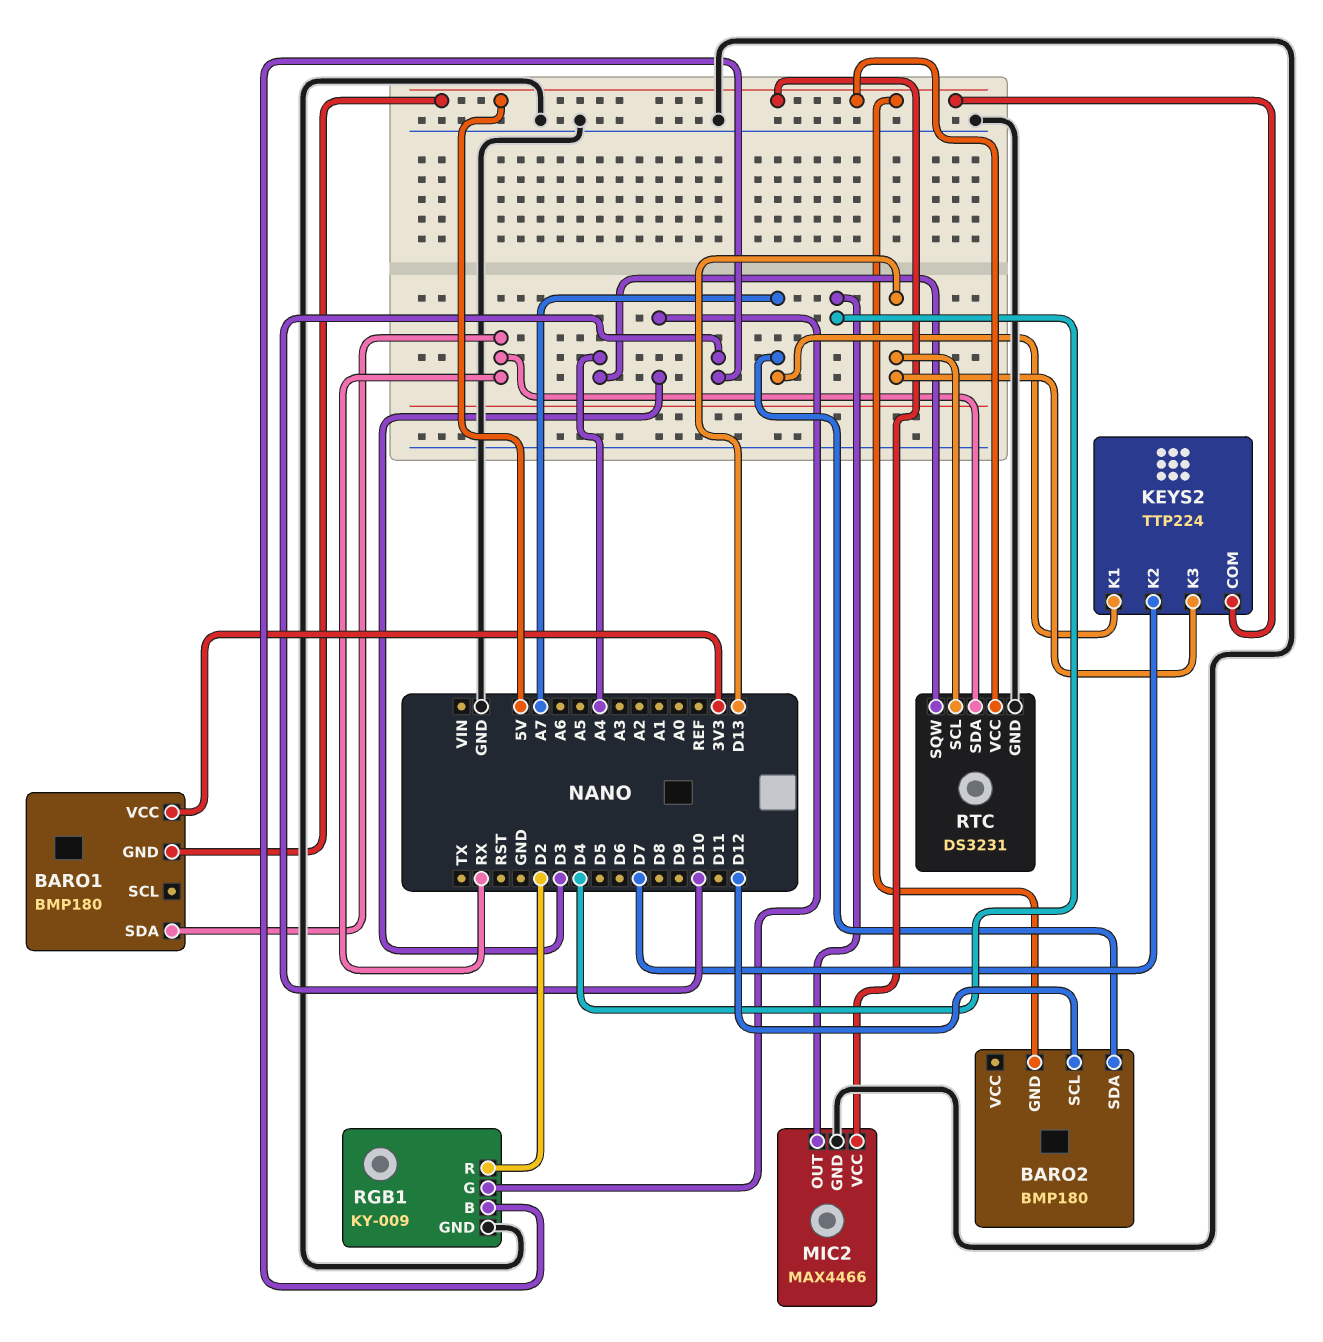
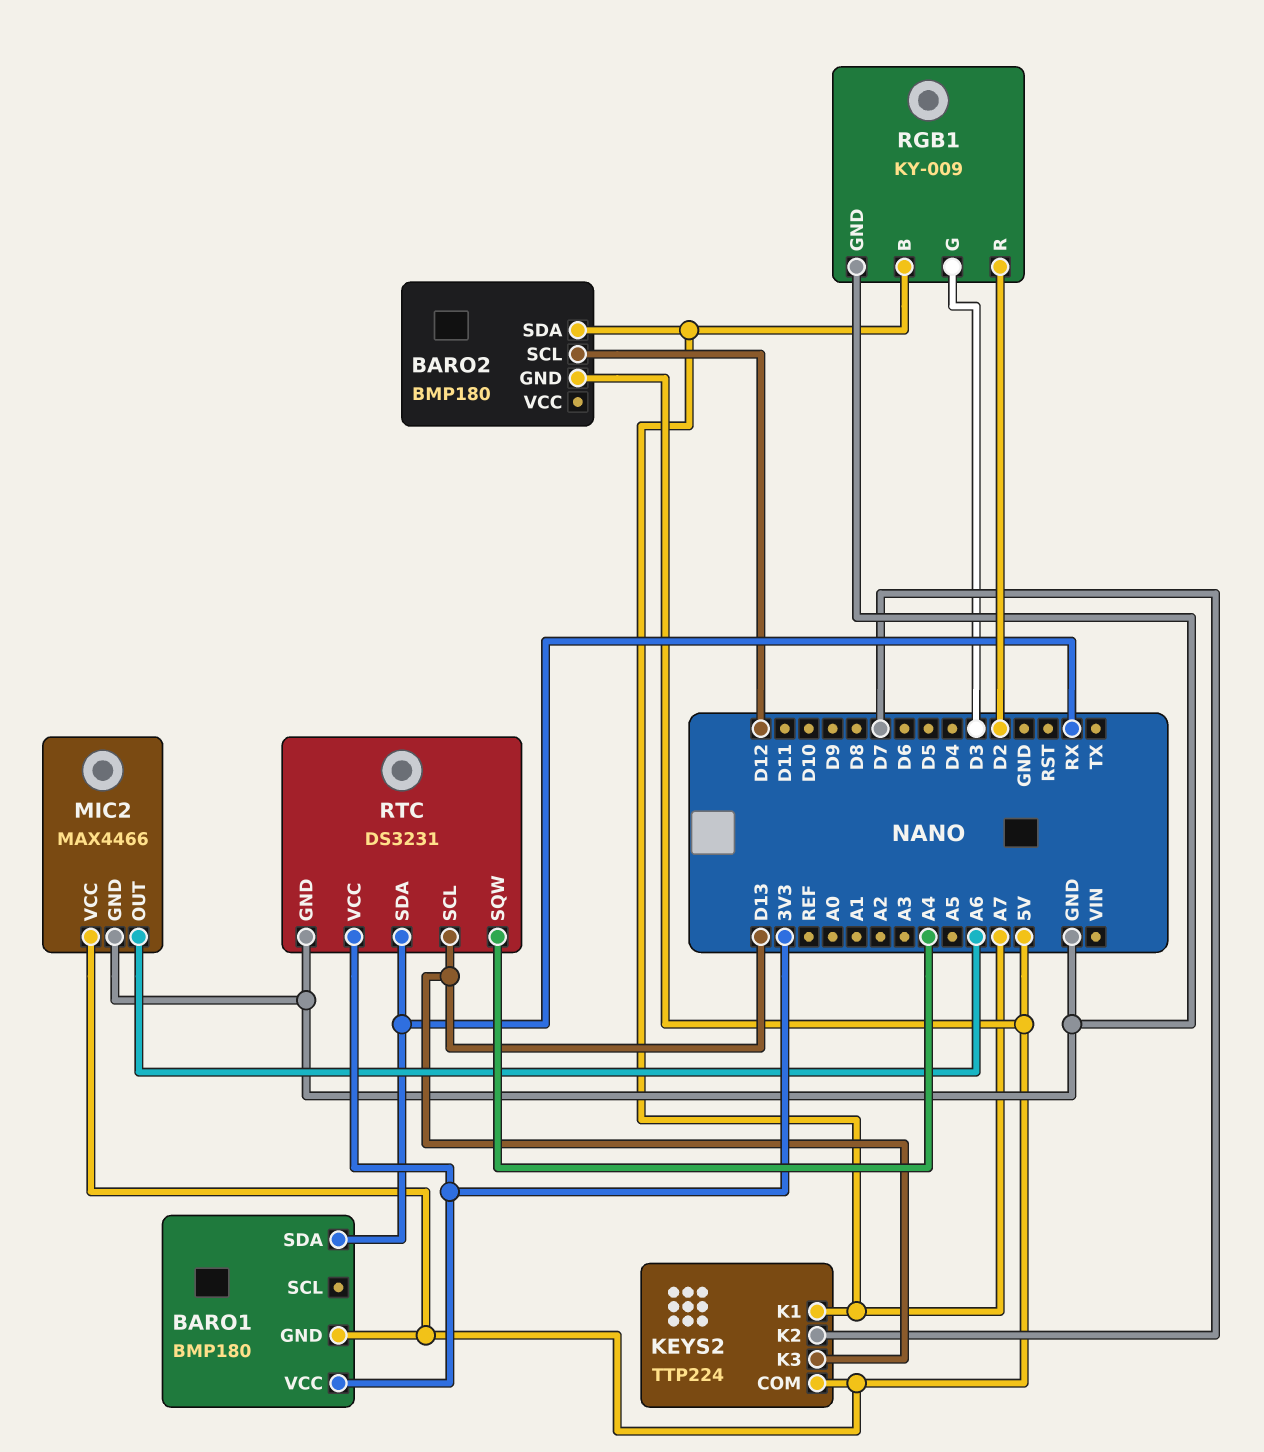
MIC2 pin OUT: D4 -> A6
RGB1 pin B: D10 -> A7
RTC pin VCC: 5V -> 3V3

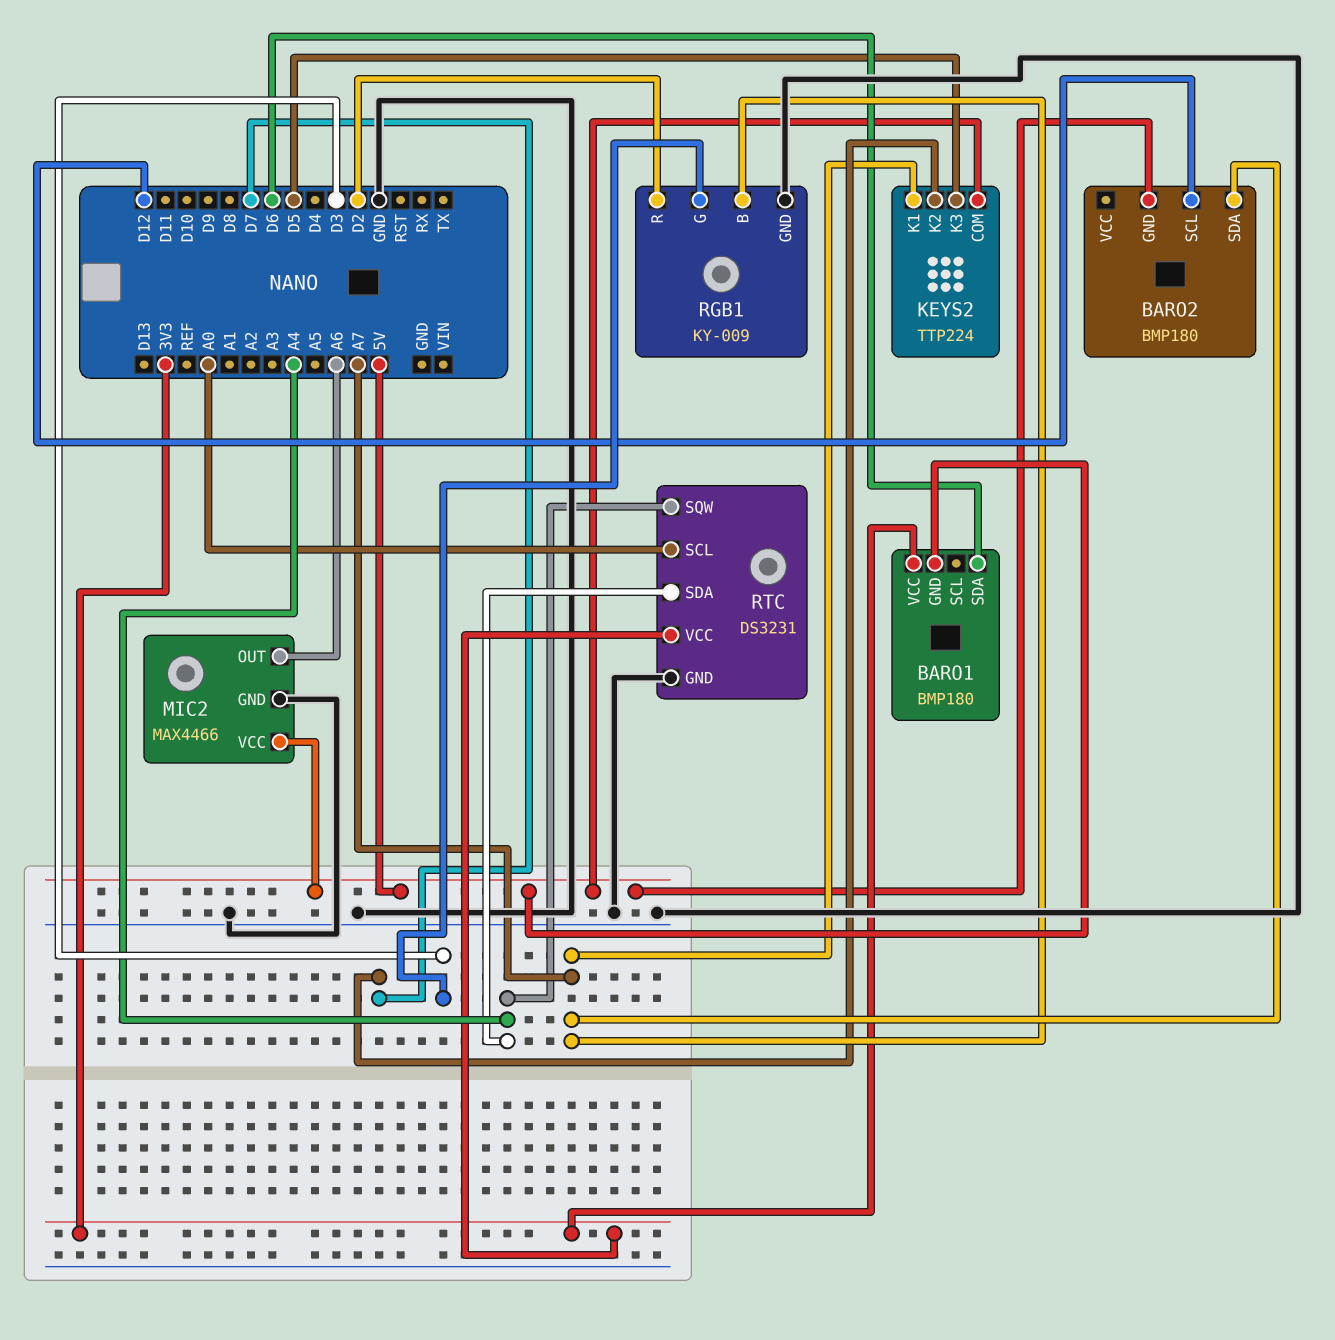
BARO1 pin SDA: RX -> D6
KEYS2 pin K3: D13 -> D5
RTC pin SCL: D13 -> A0
RTC pin SDA: RX -> A4

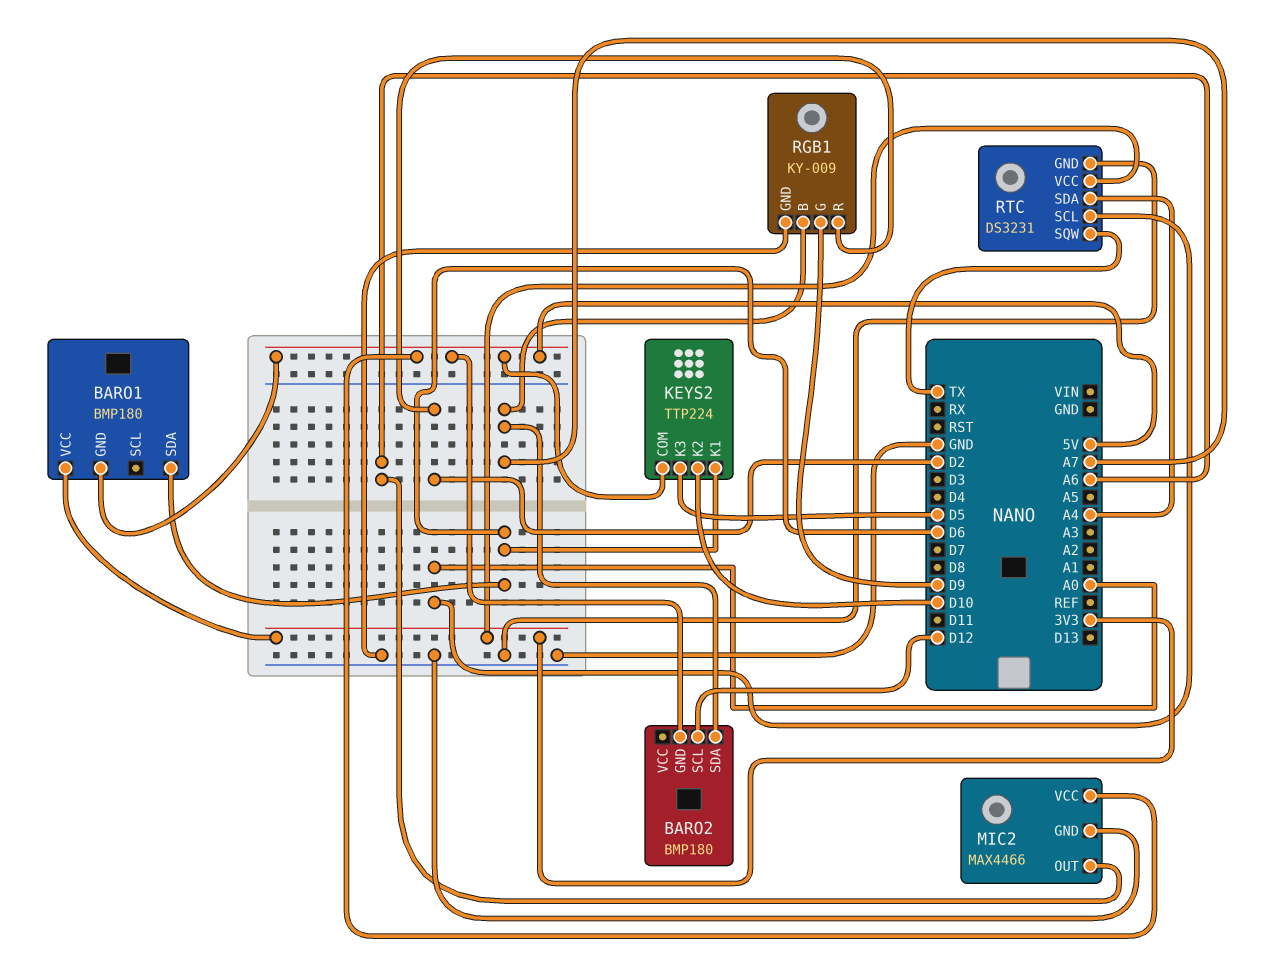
KEYS2 pin K1: A7 -> D6
KEYS2 pin K2: D7 -> D10
RGB1 pin G: D3 -> D9
RTC pin SQW: A4 -> TX

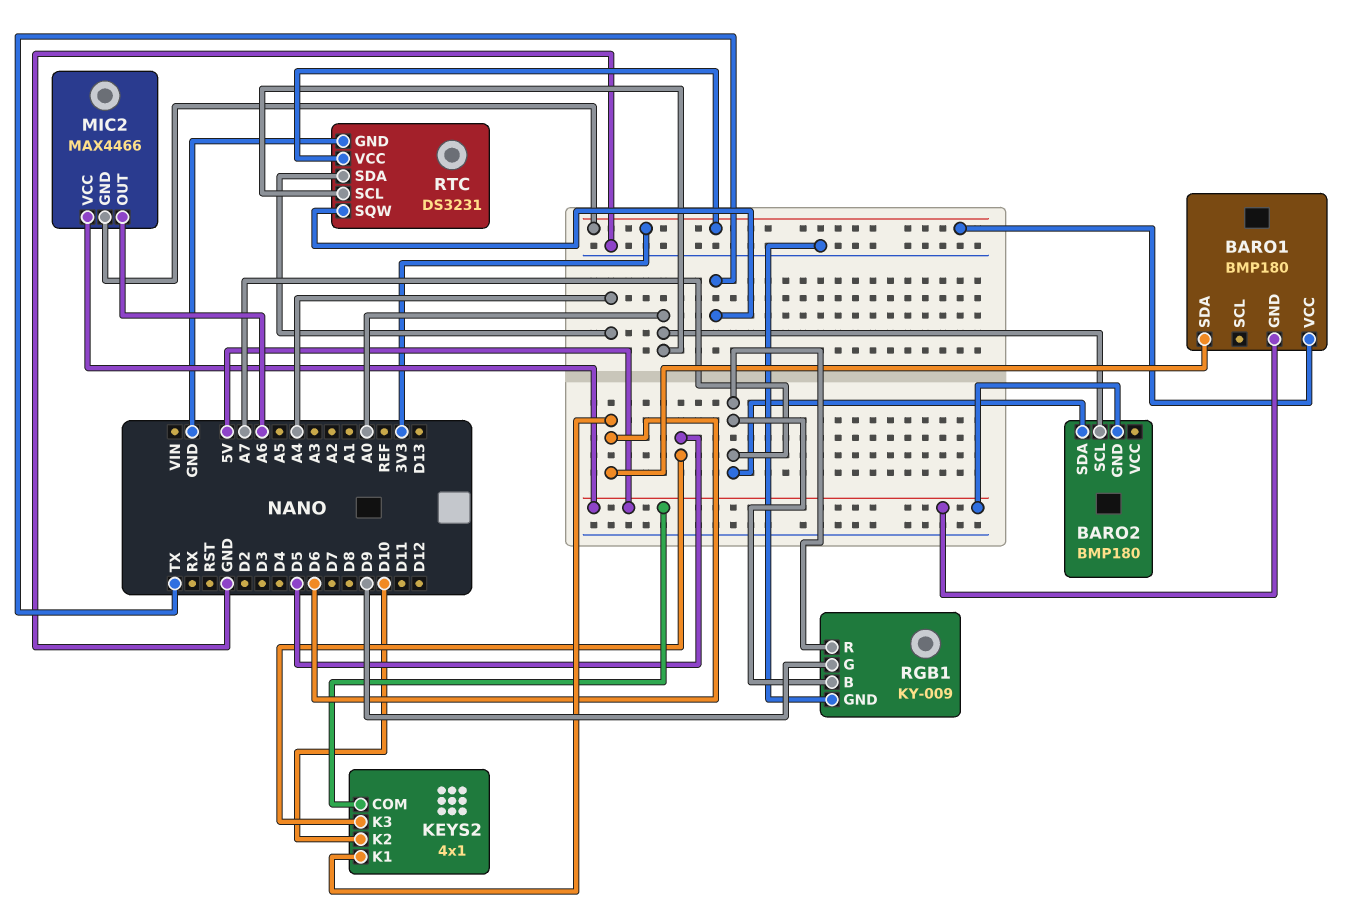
BARO2 pin SCL: D12 -> A0
KEYS2: TTP224 -> 4x1
MIC2 pin GND: GND -> 3V3
RGB1 pin R: D2 -> A7

